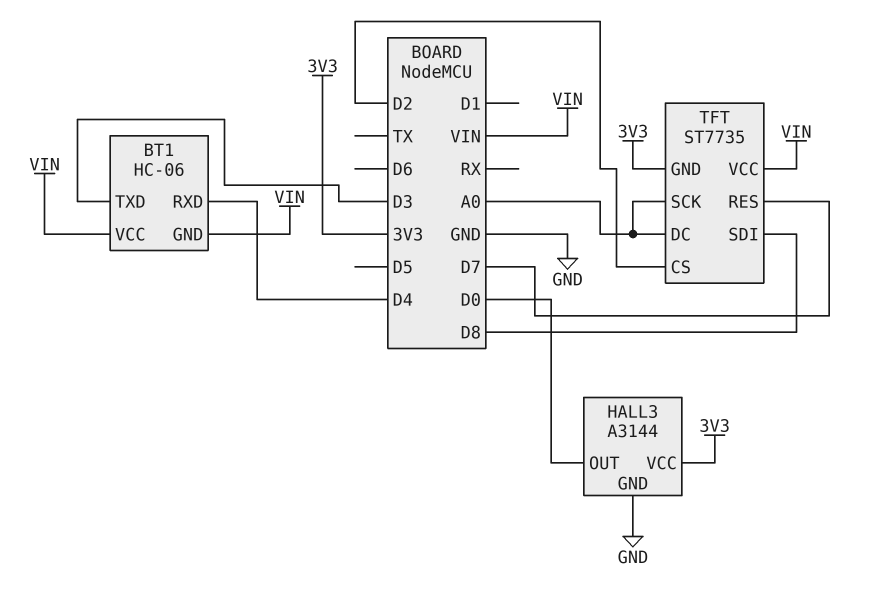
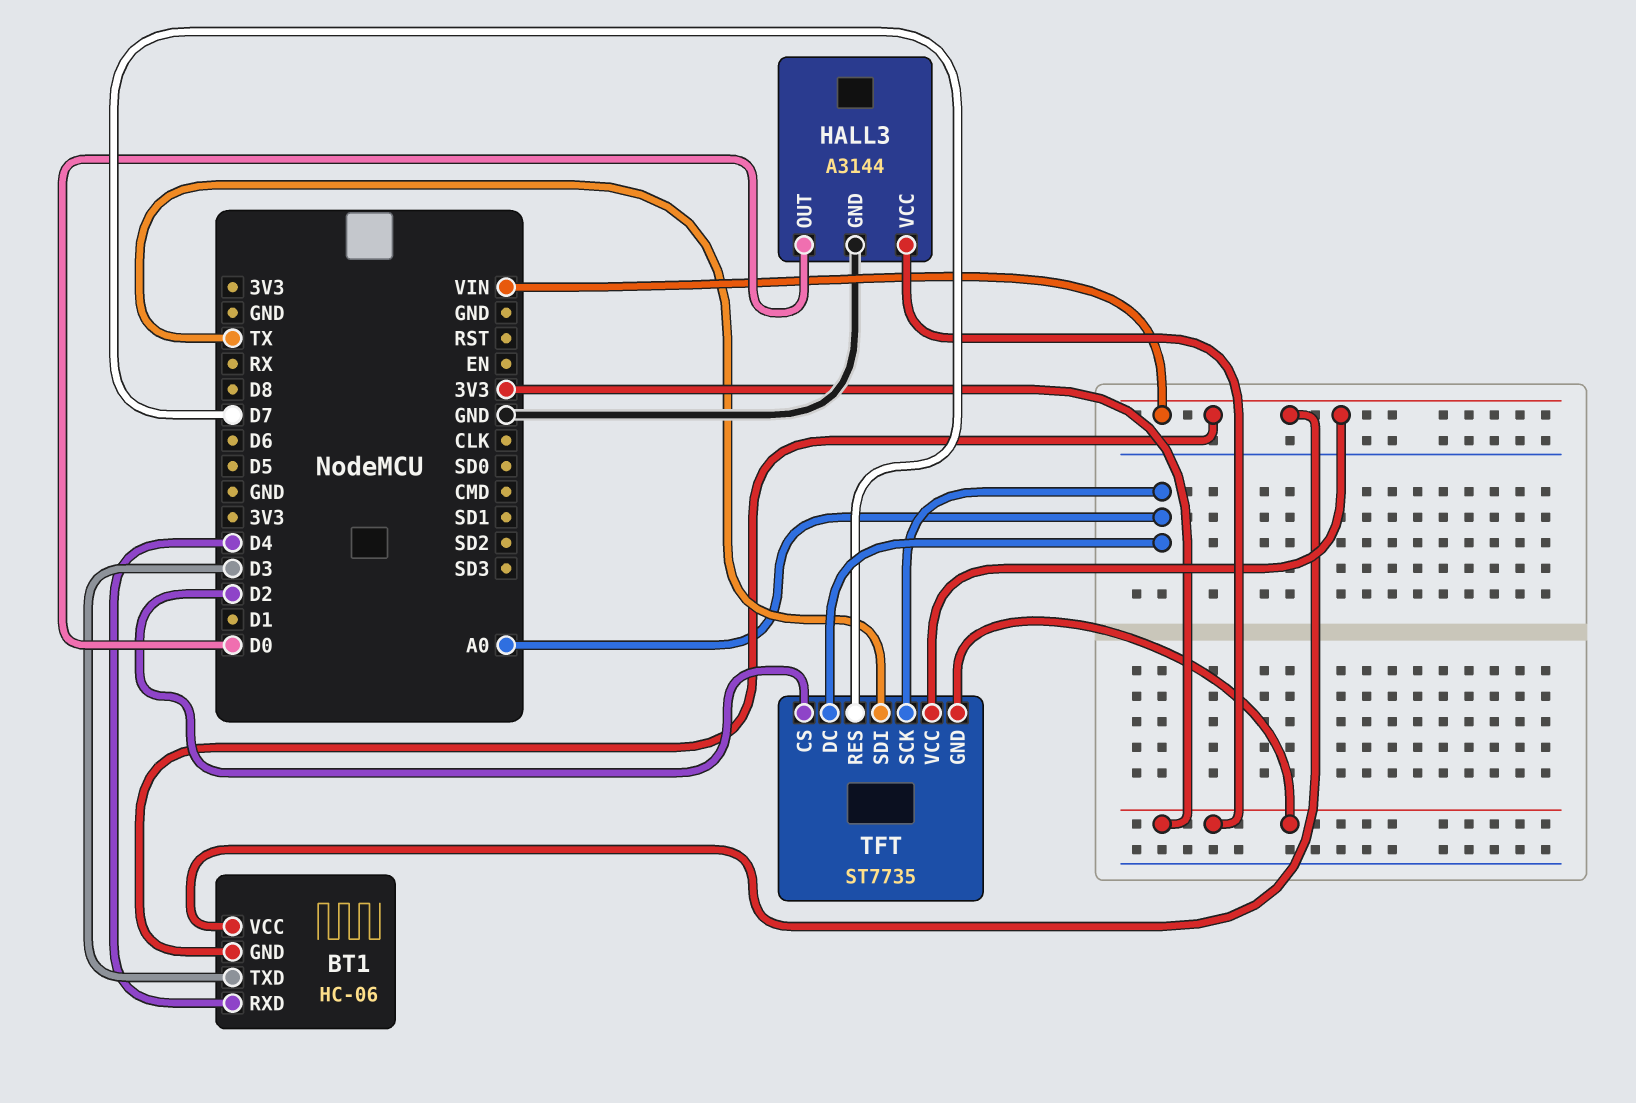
TFT pin SDI: D8 -> TX

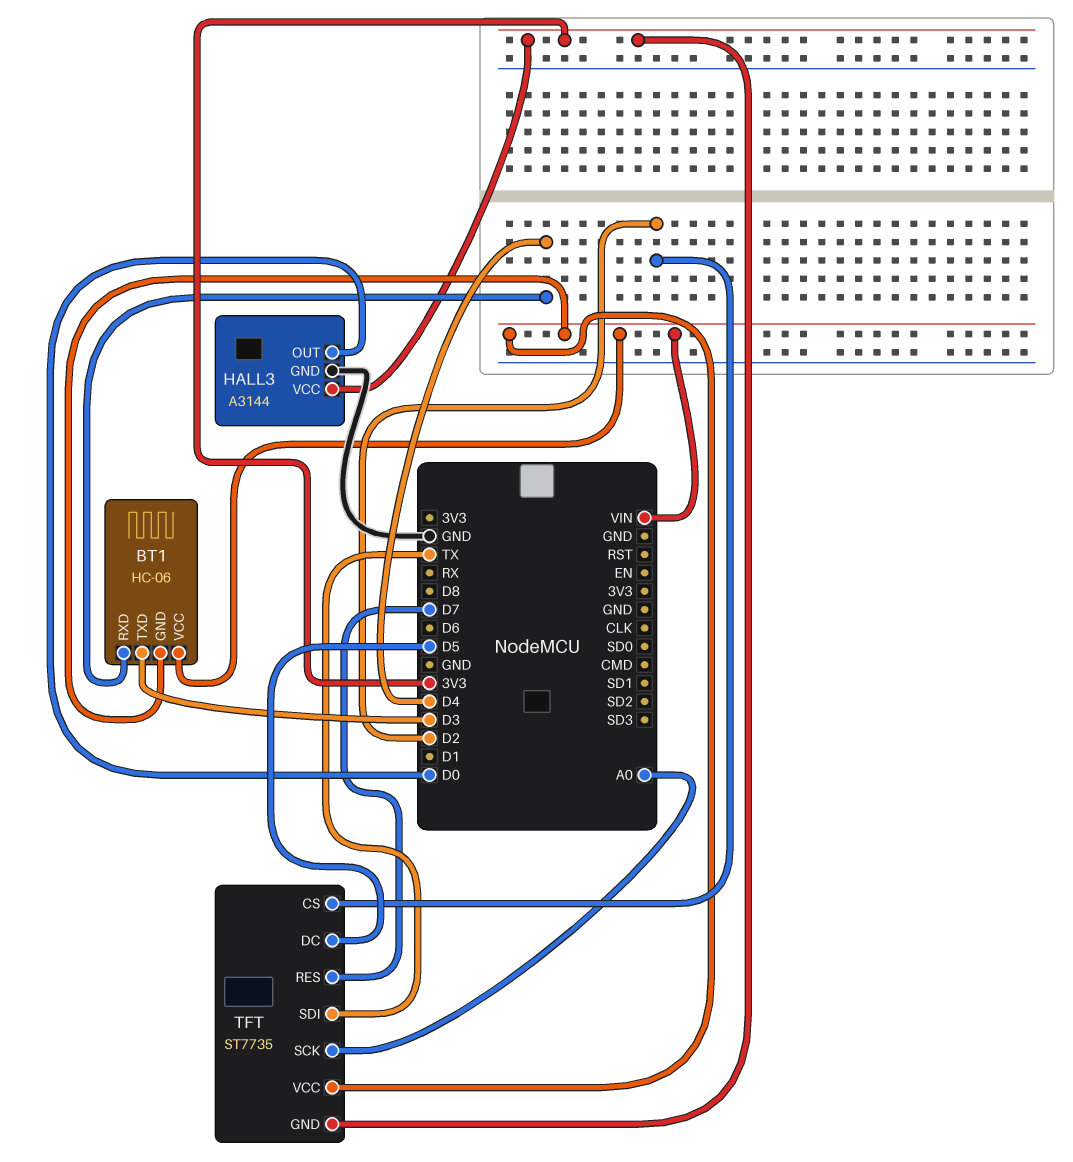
TFT pin DC: A0 -> D5

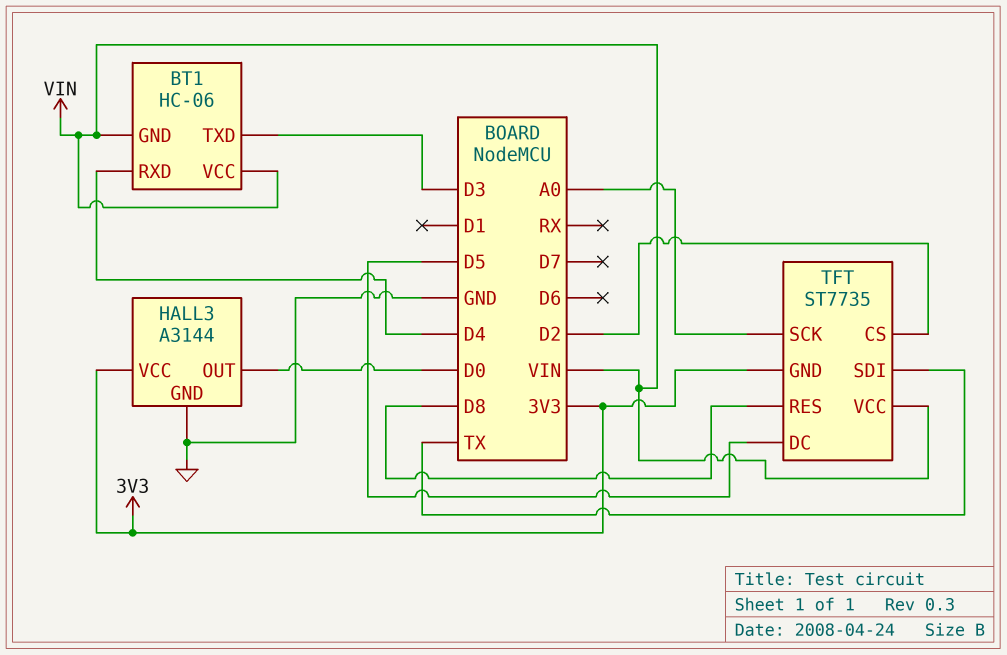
TFT pin RES: D7 -> D8

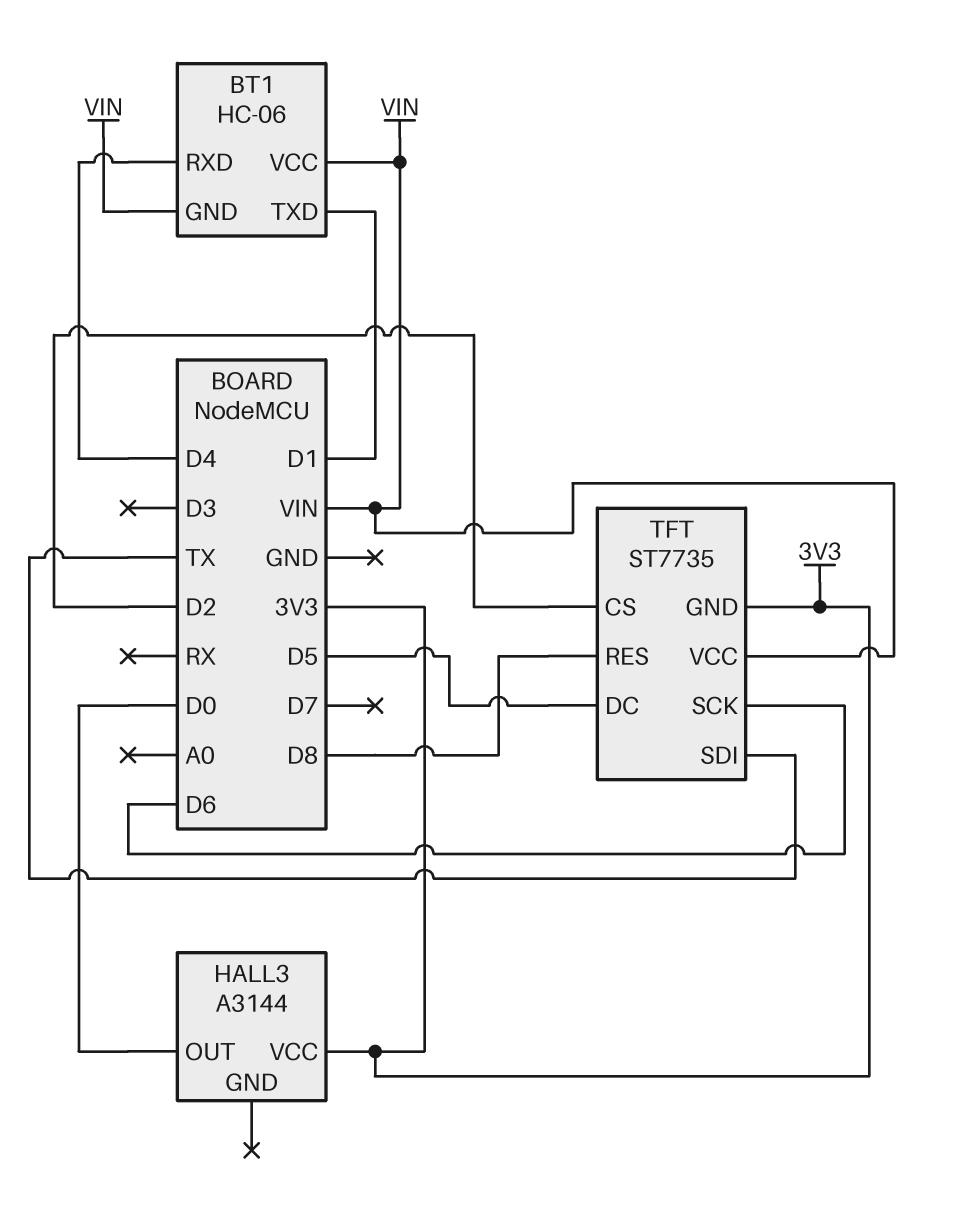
BT1 pin TXD: D3 -> D1
HALL3 pin GND: GND -> none
TFT pin SCK: A0 -> D6

